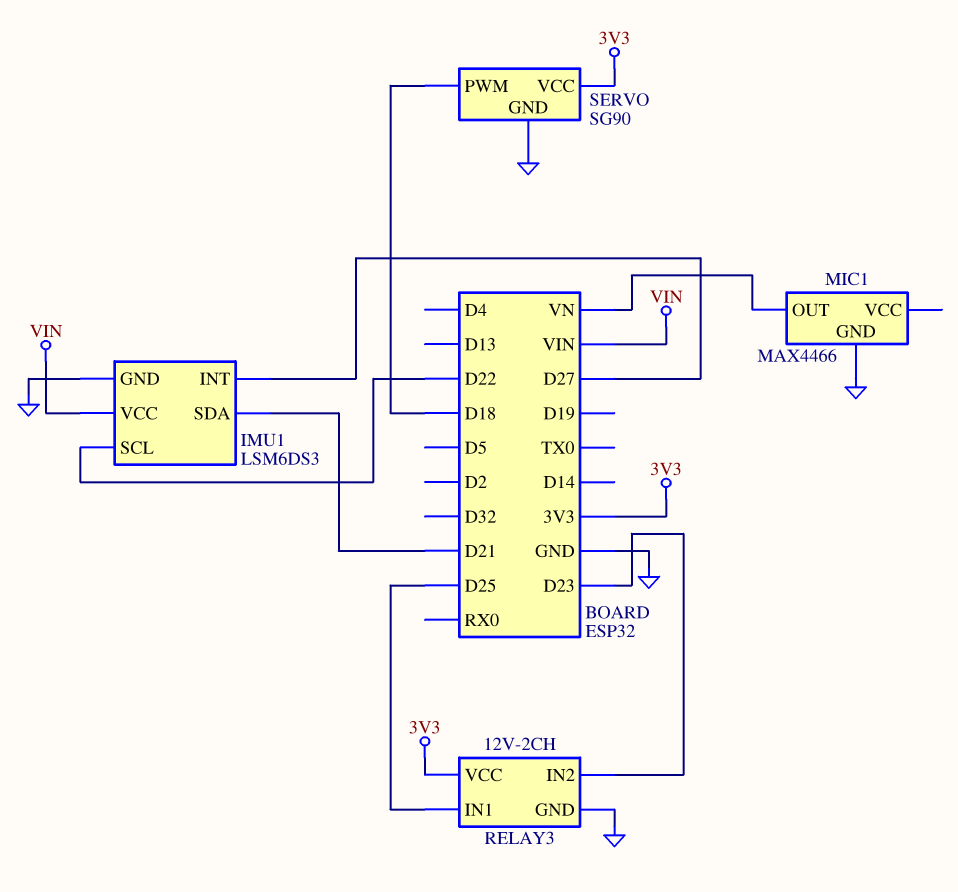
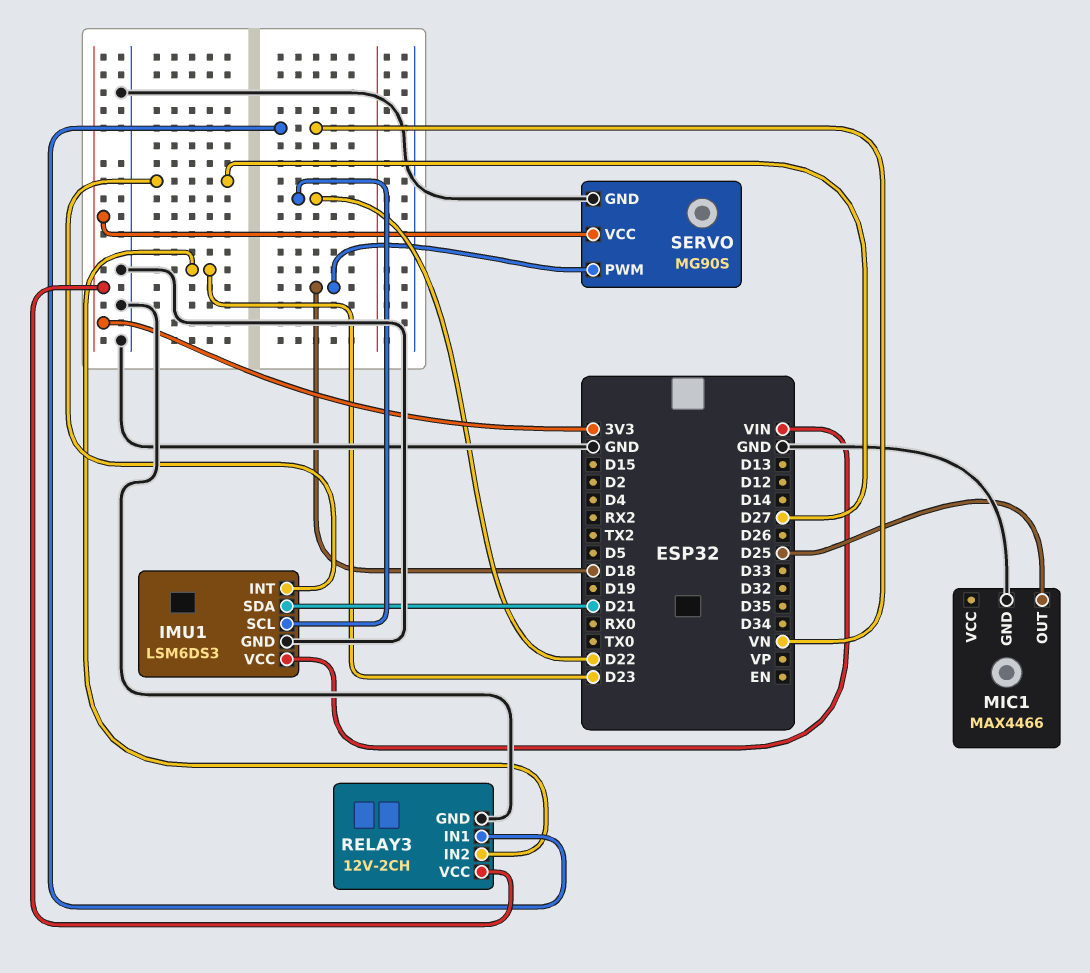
MIC1 pin OUT: VN -> D25
RELAY3 pin IN1: D25 -> VN
SERVO: SG90 -> MG90S

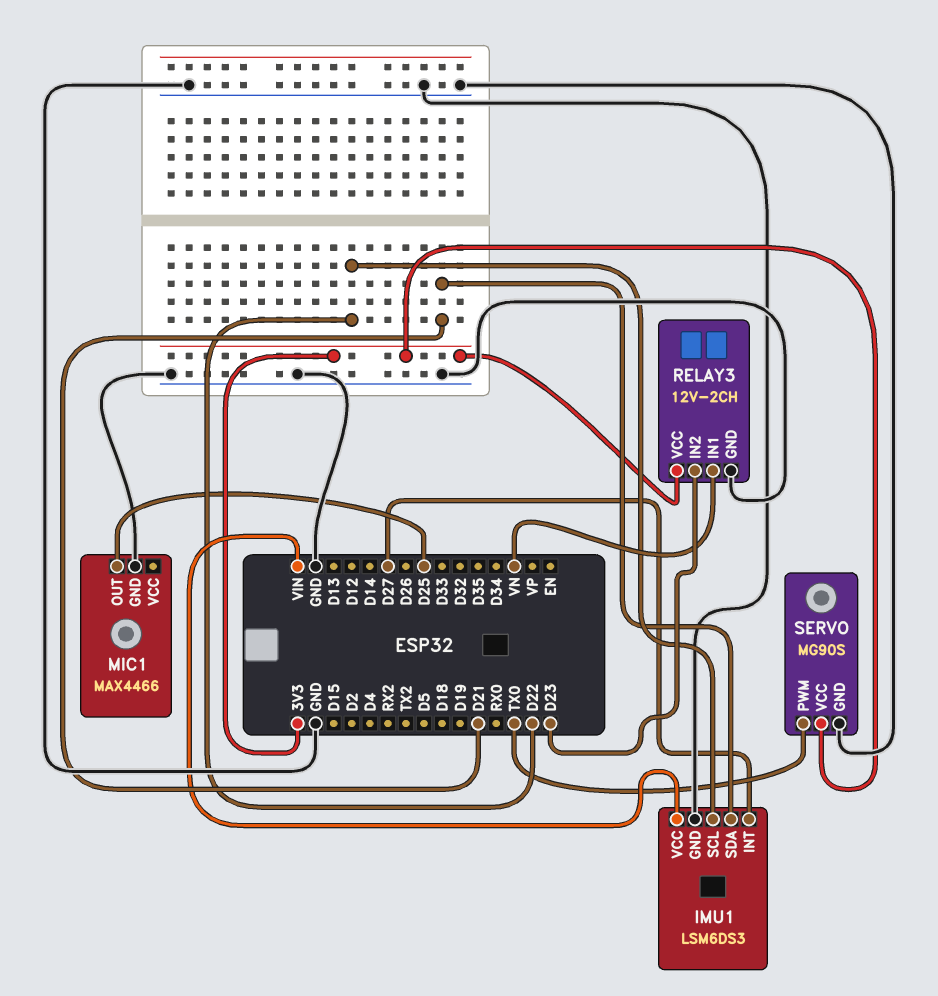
SERVO pin PWM: D18 -> TX0

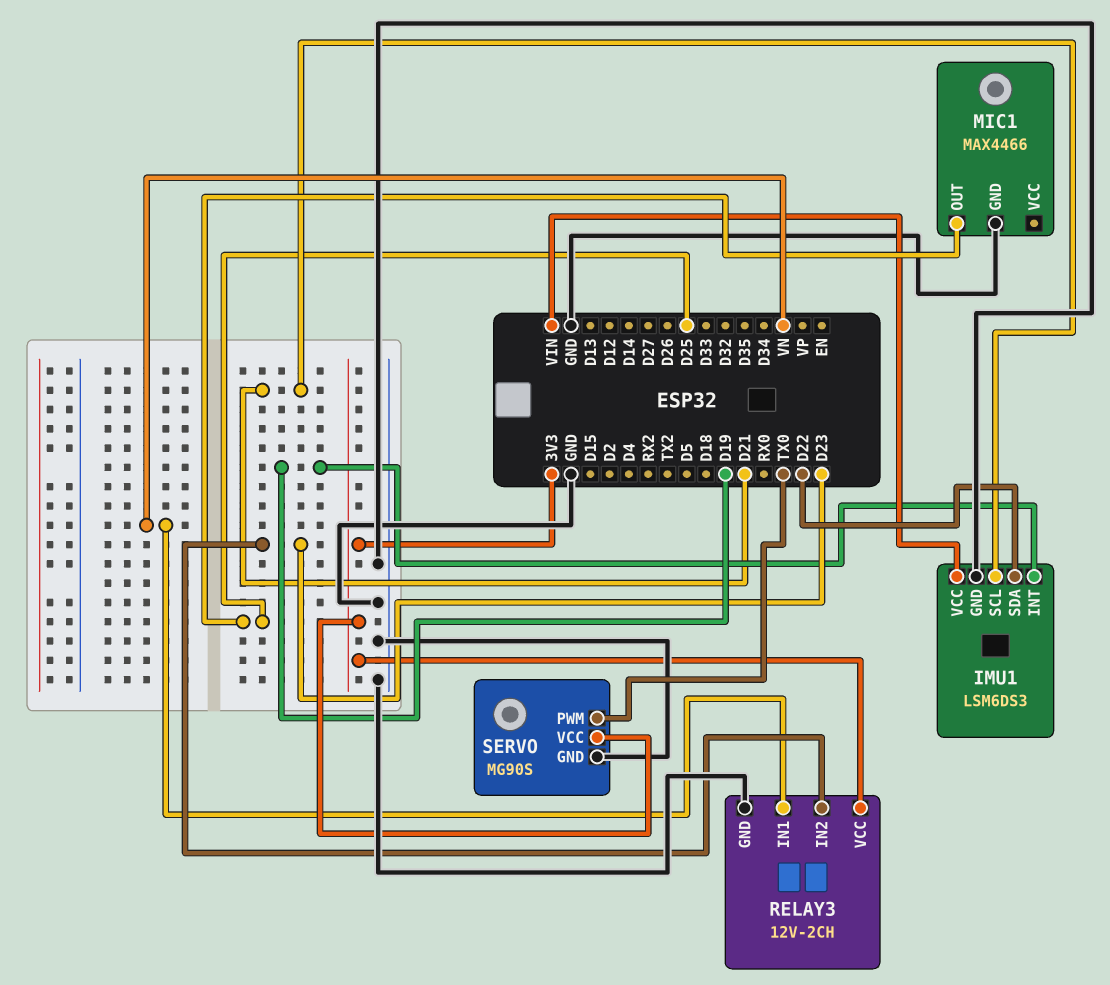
IMU1 pin INT: D27 -> D19
IMU1 pin SCL: D22 -> D21
IMU1 pin SDA: D21 -> D22

